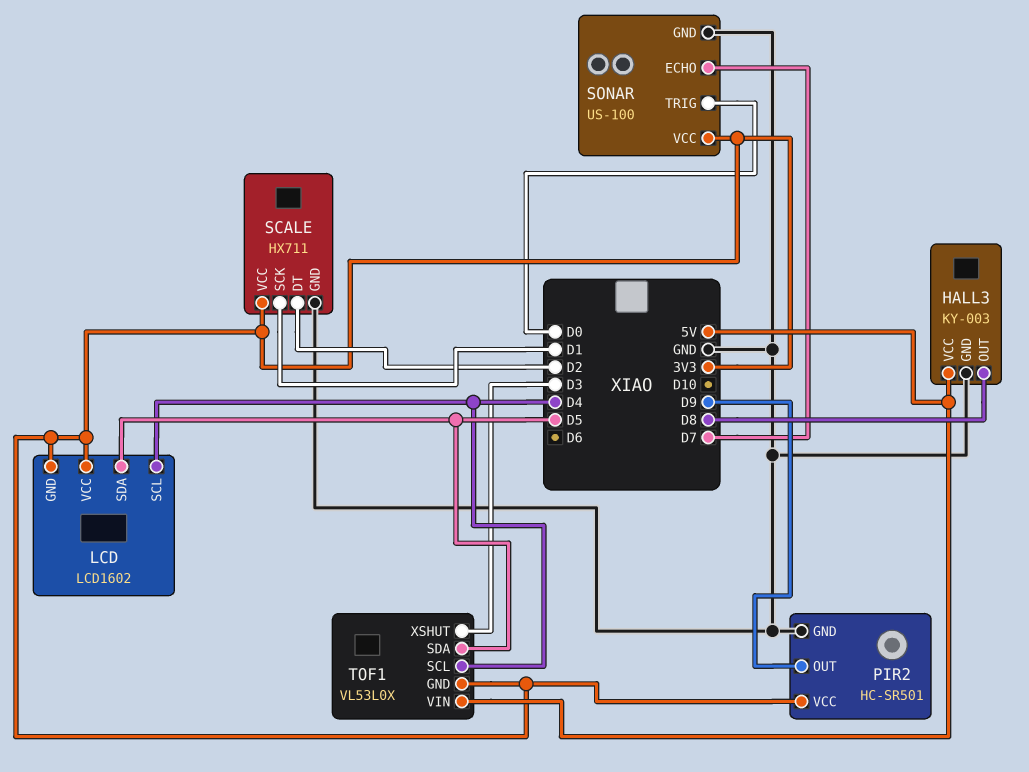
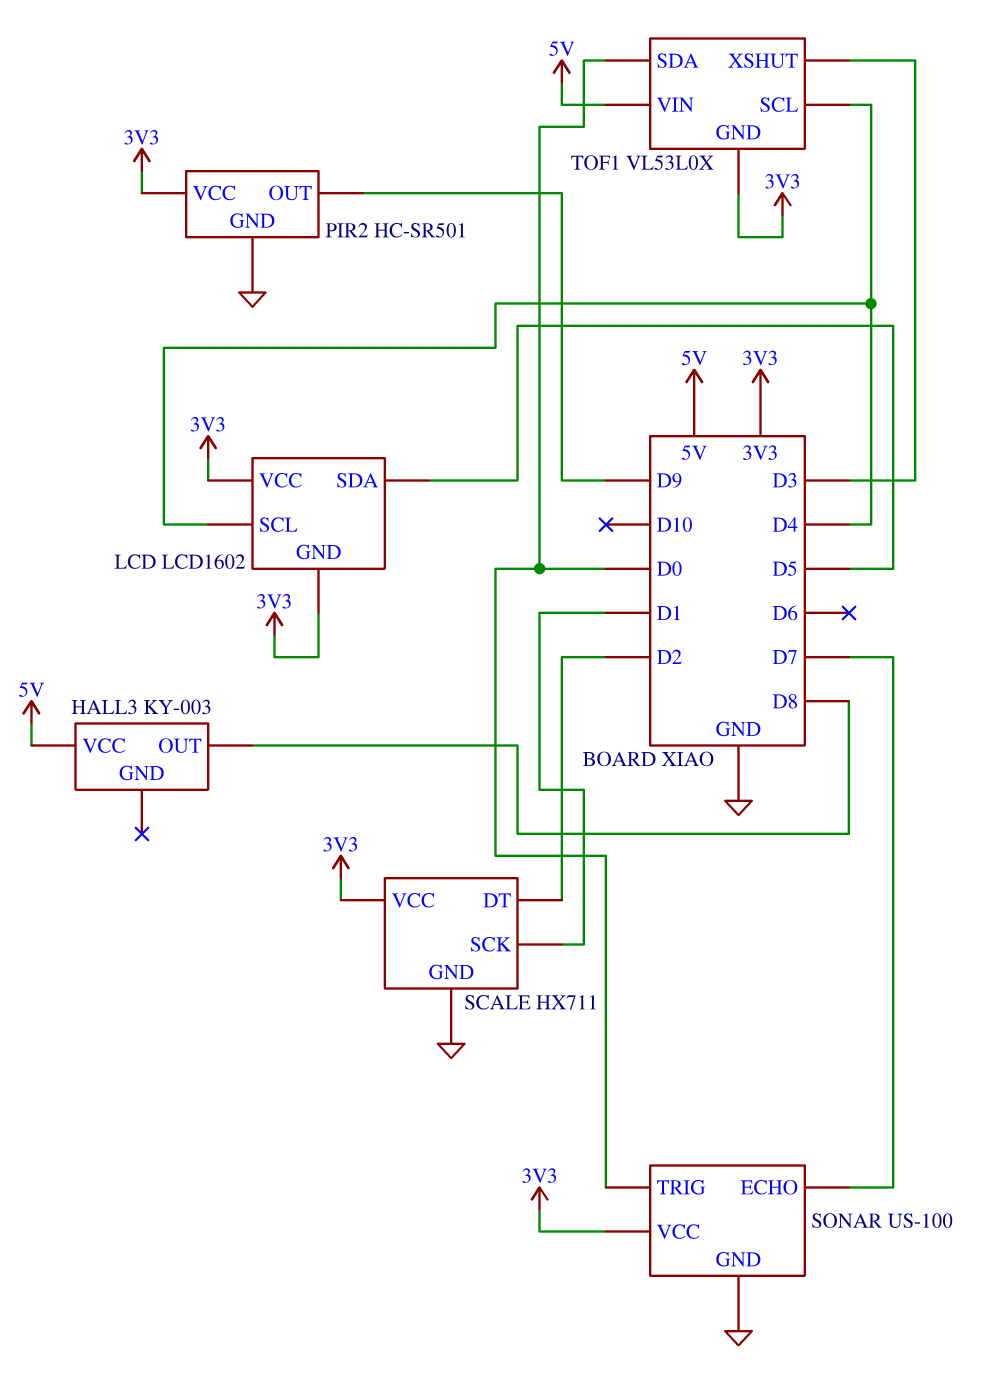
HALL3 pin GND: GND -> none
TOF1 pin SDA: D5 -> D0

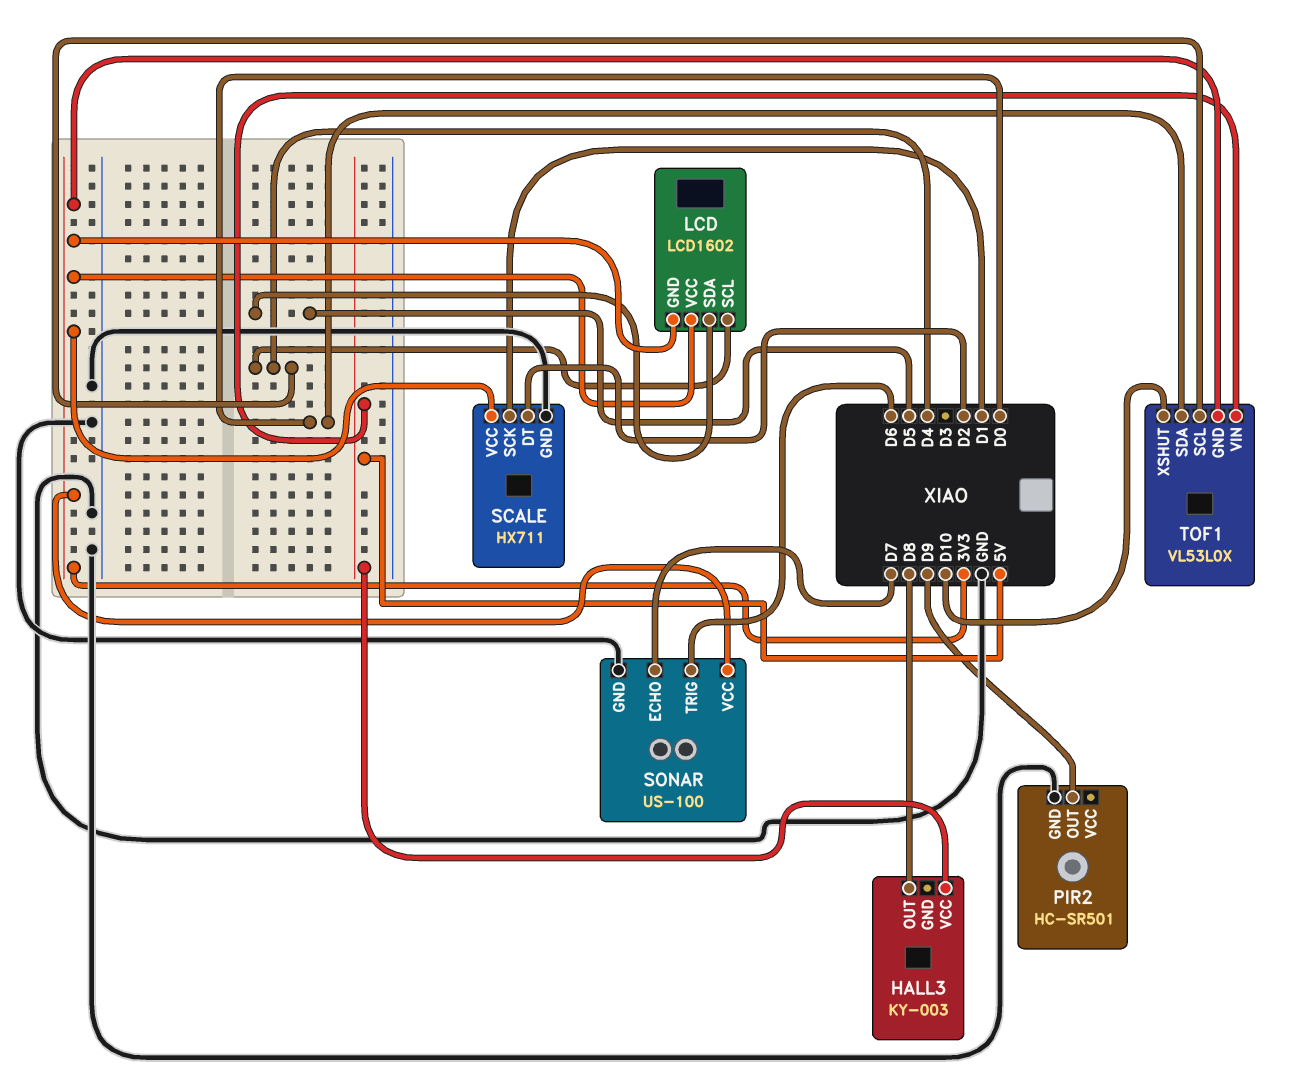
PIR2 pin VCC: 3V3 -> none
SONAR pin TRIG: D0 -> D6
TOF1 pin XSHUT: D3 -> D10

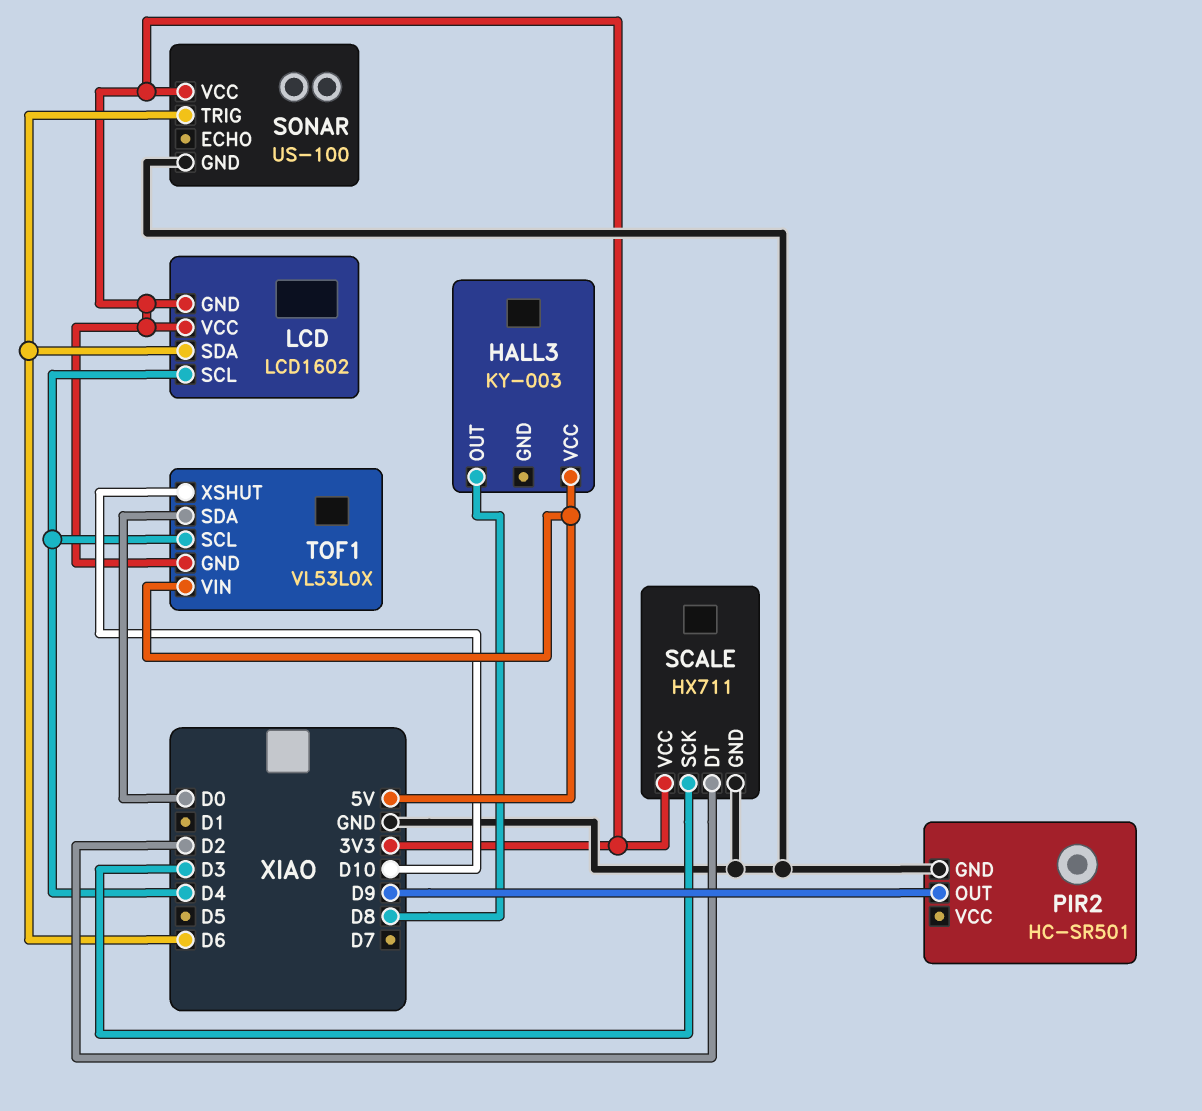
LCD pin SDA: D5 -> D6
SCALE pin SCK: D1 -> D3
SONAR pin ECHO: D7 -> none

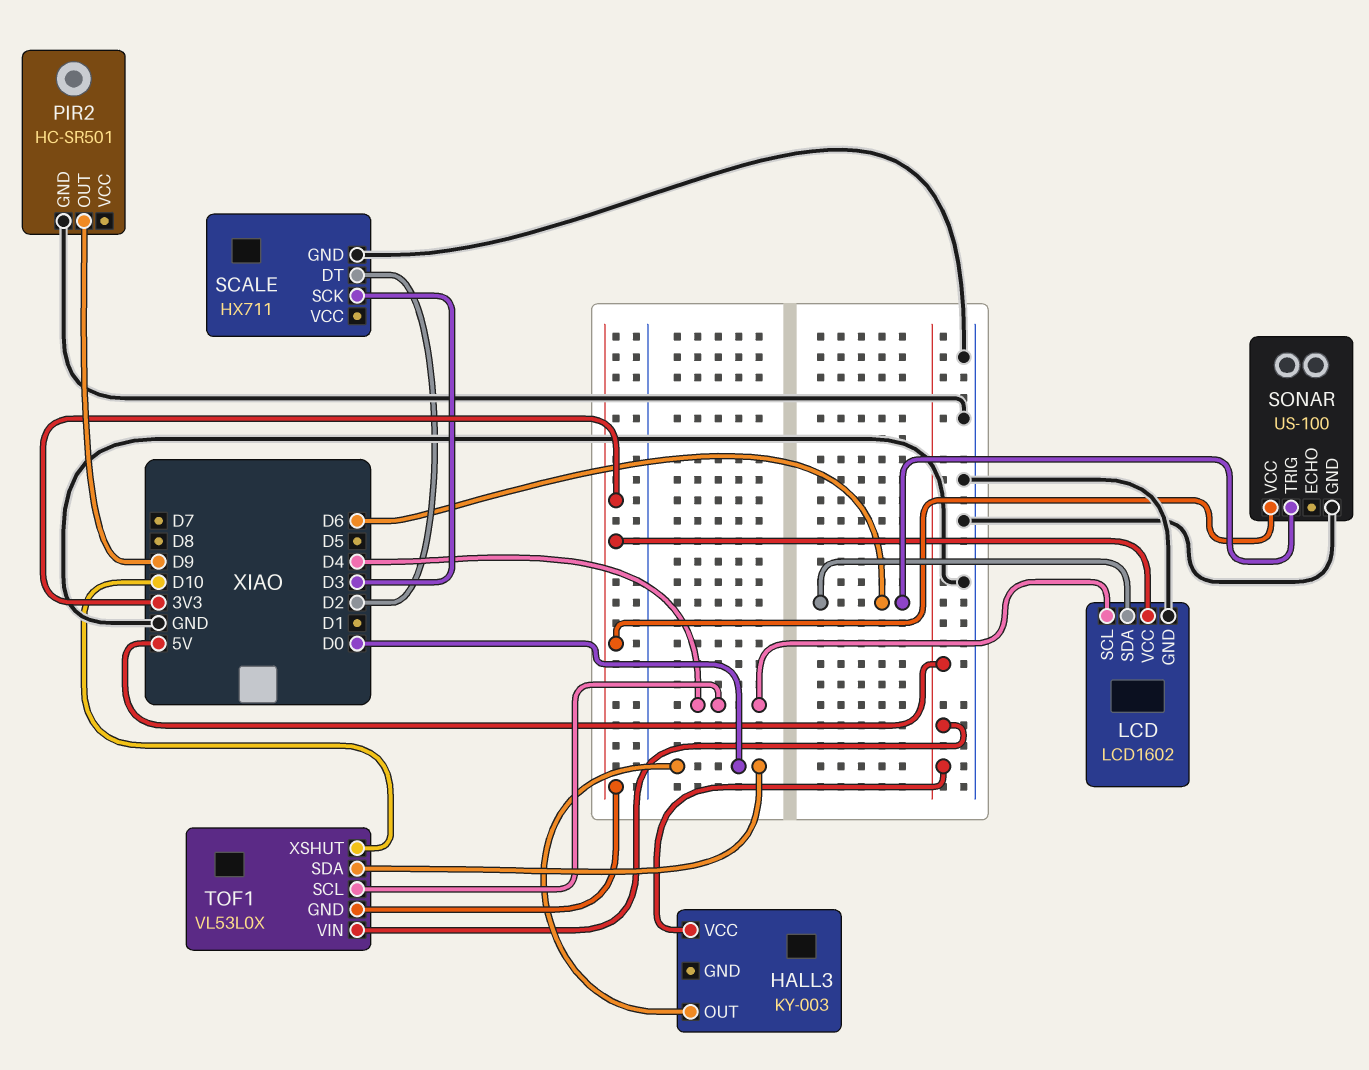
HALL3 pin OUT: D8 -> D0
LCD pin GND: 3V3 -> GND
SCALE pin VCC: 3V3 -> none

